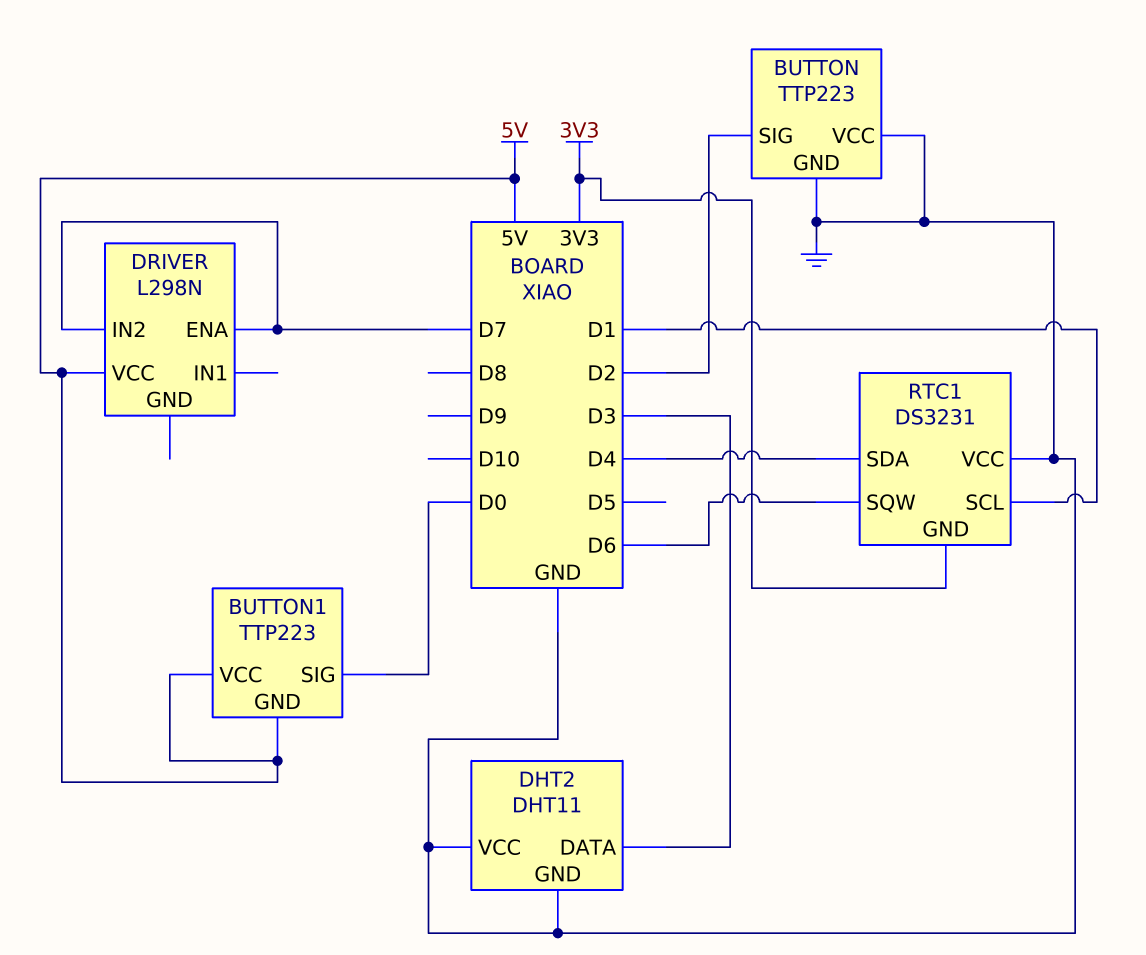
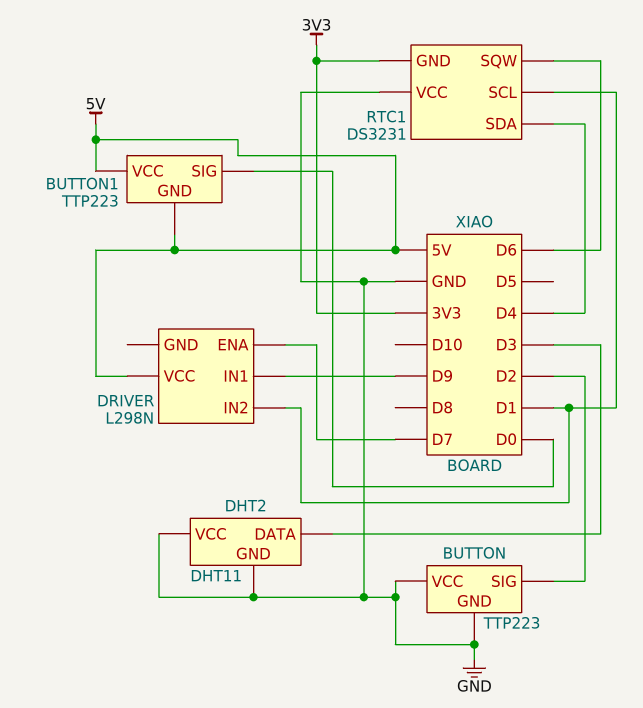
DRIVER pin IN1: none -> D9
DRIVER pin IN2: D7 -> D1

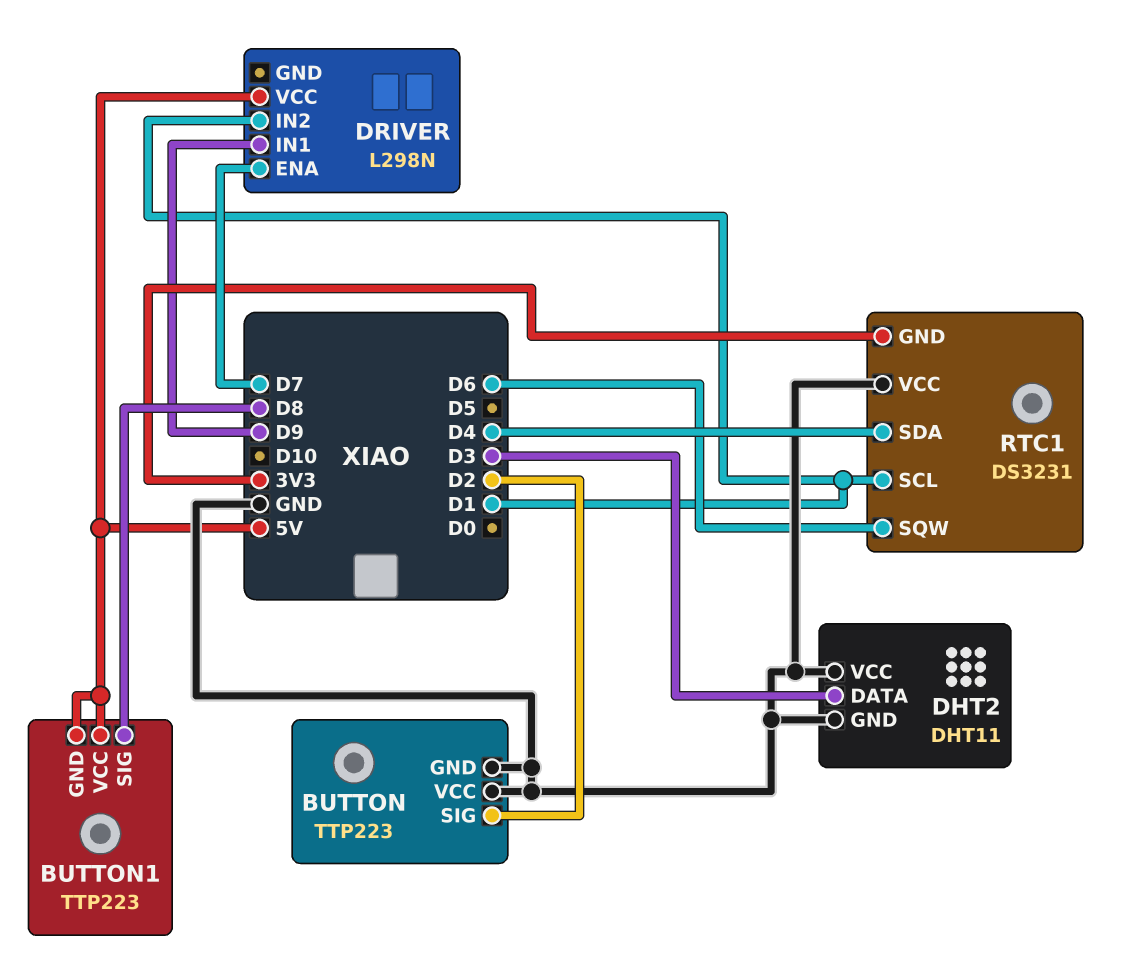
BUTTON1 pin SIG: D0 -> D8

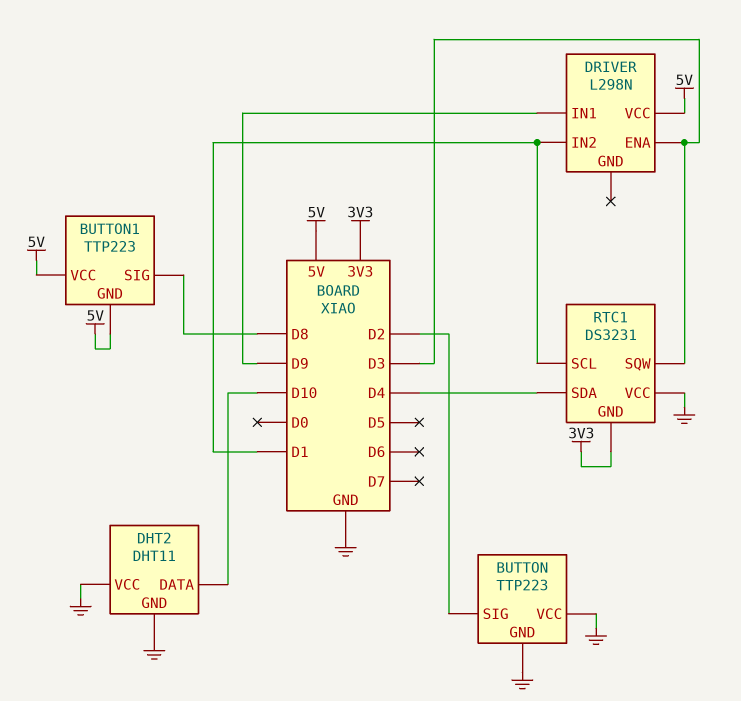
DHT2 pin DATA: D3 -> D10
DRIVER pin ENA: D7 -> D3
RTC1 pin SQW: D6 -> D3

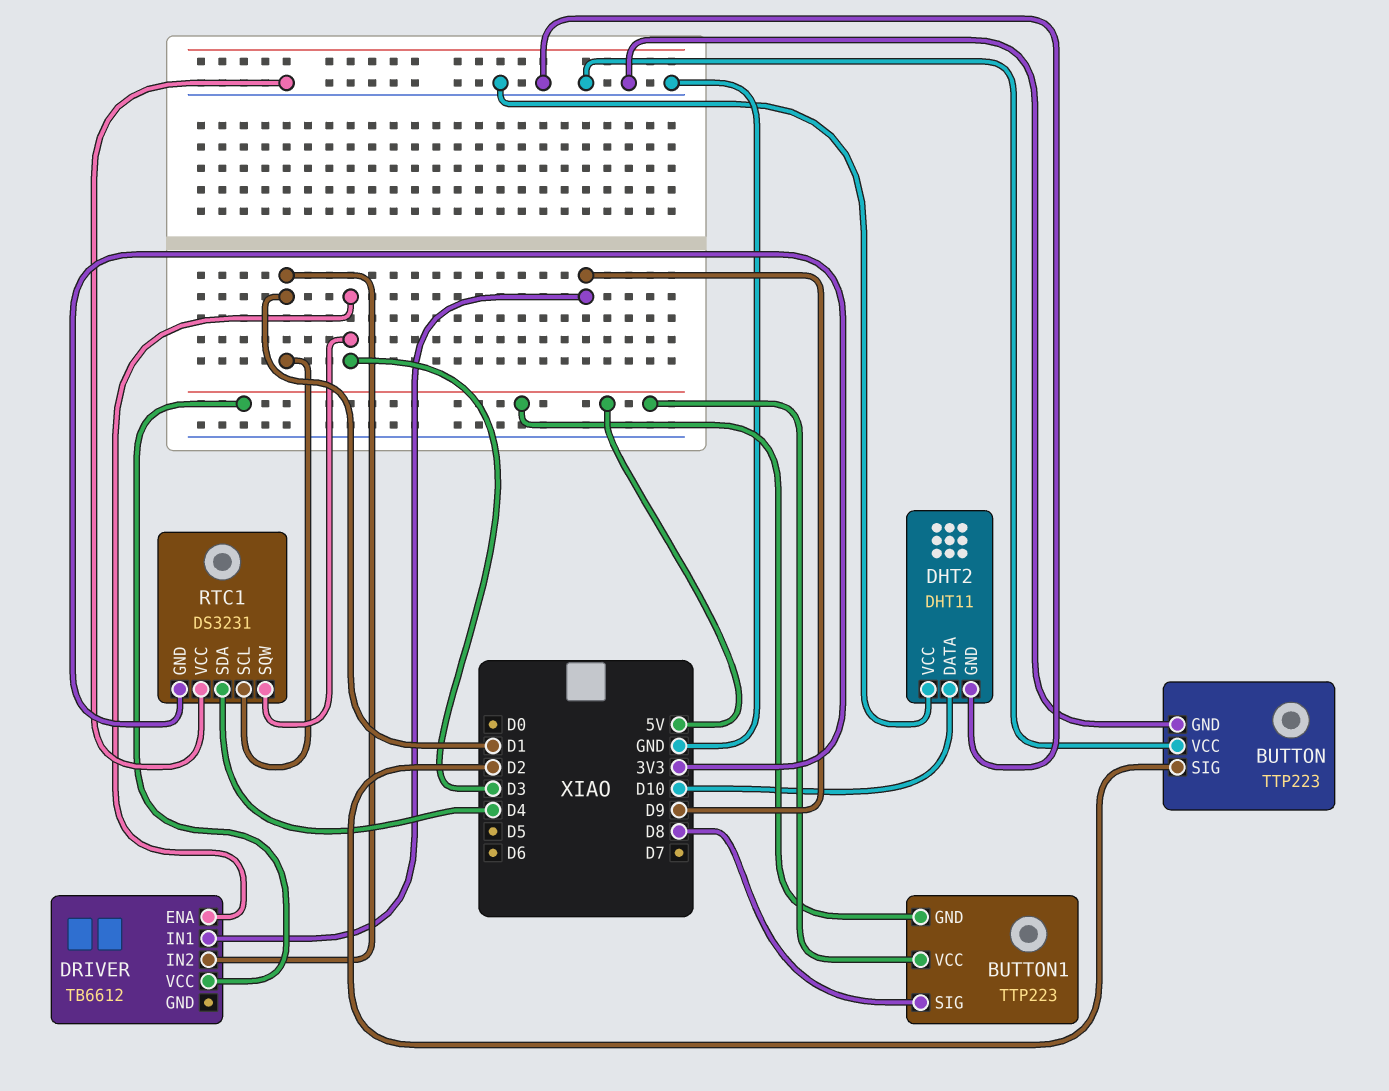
DRIVER: L298N -> TB6612

